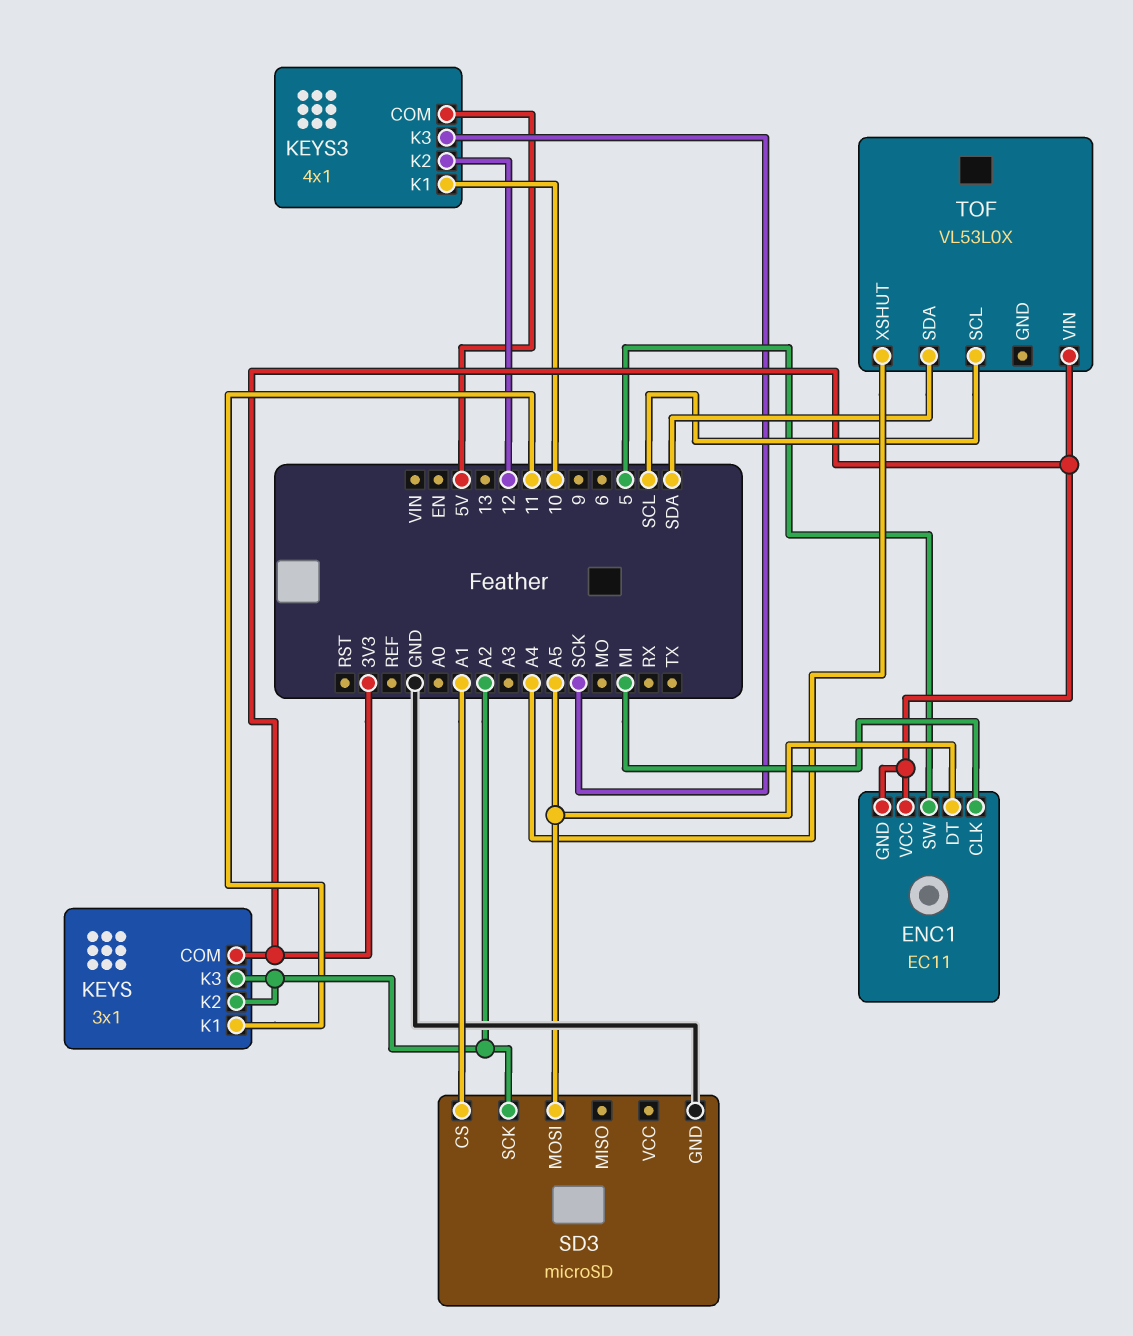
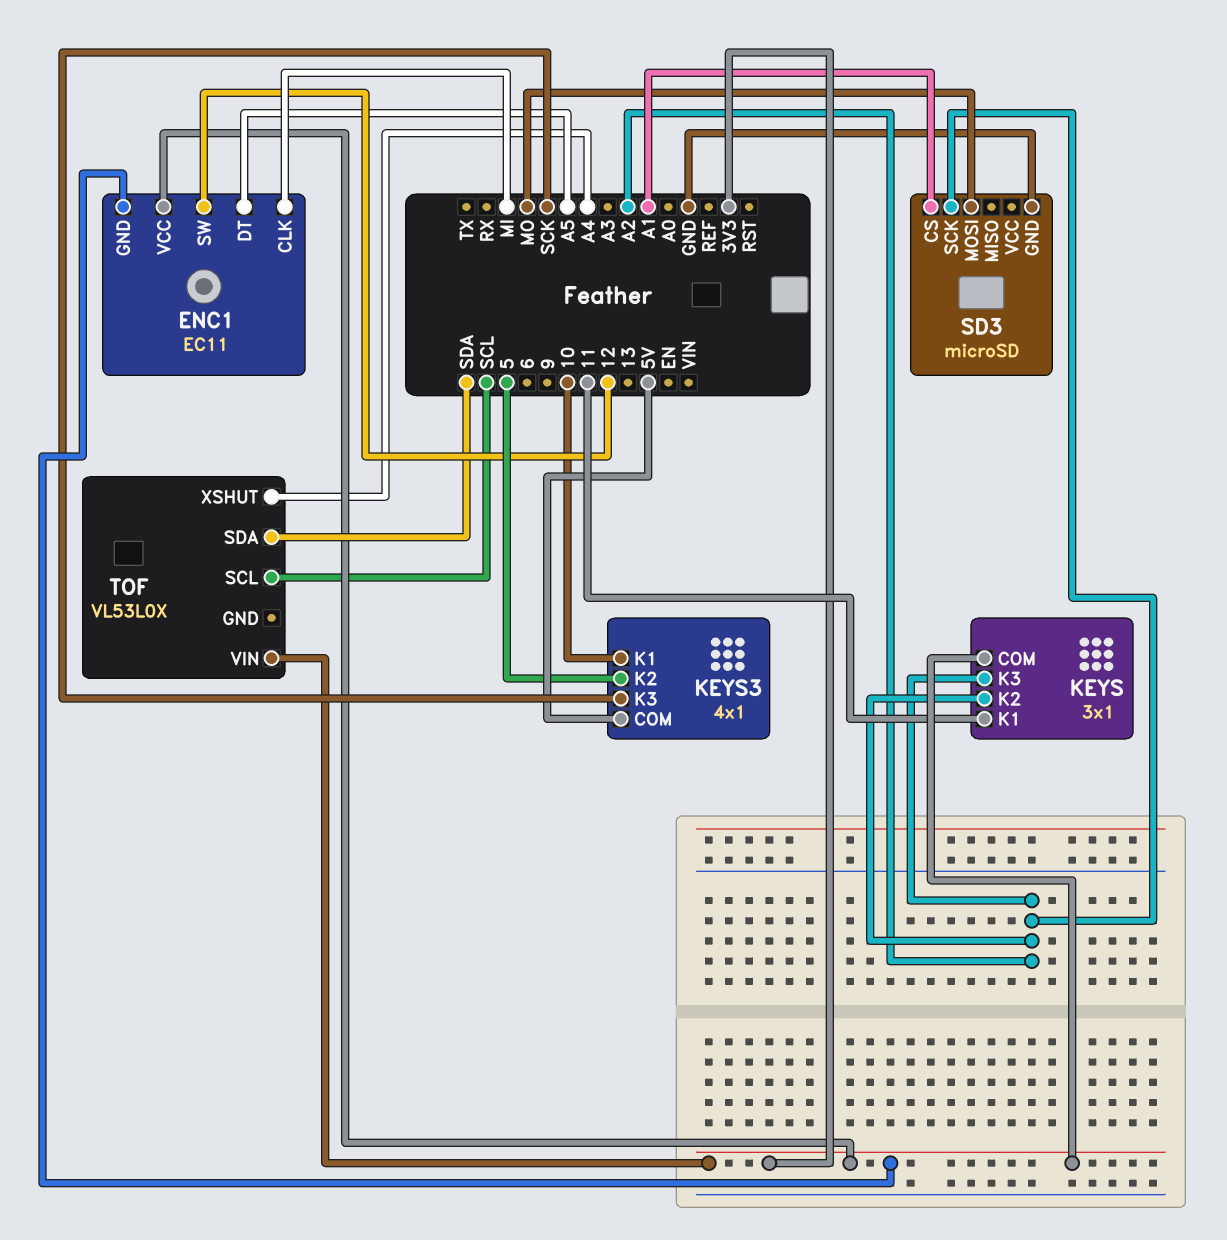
ENC1 pin SW: 5 -> 12
KEYS3 pin K2: 12 -> 5
SD3 pin MOSI: A5 -> MO

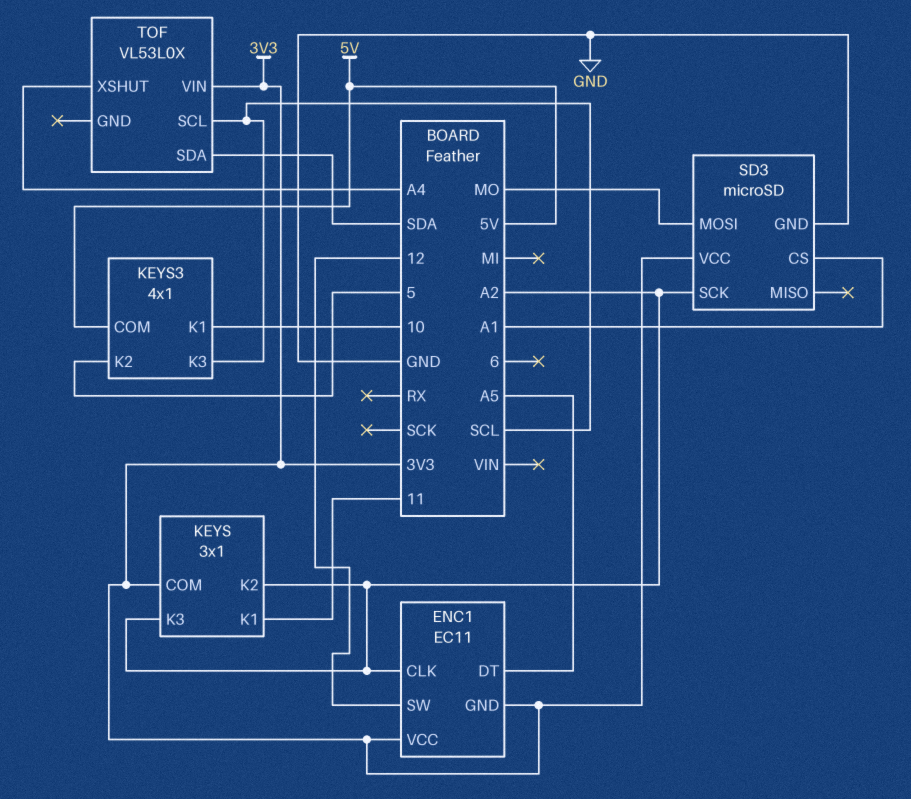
ENC1 pin CLK: MI -> A2
KEYS3 pin K3: SCK -> SCL
SD3 pin VCC: none -> 3V3

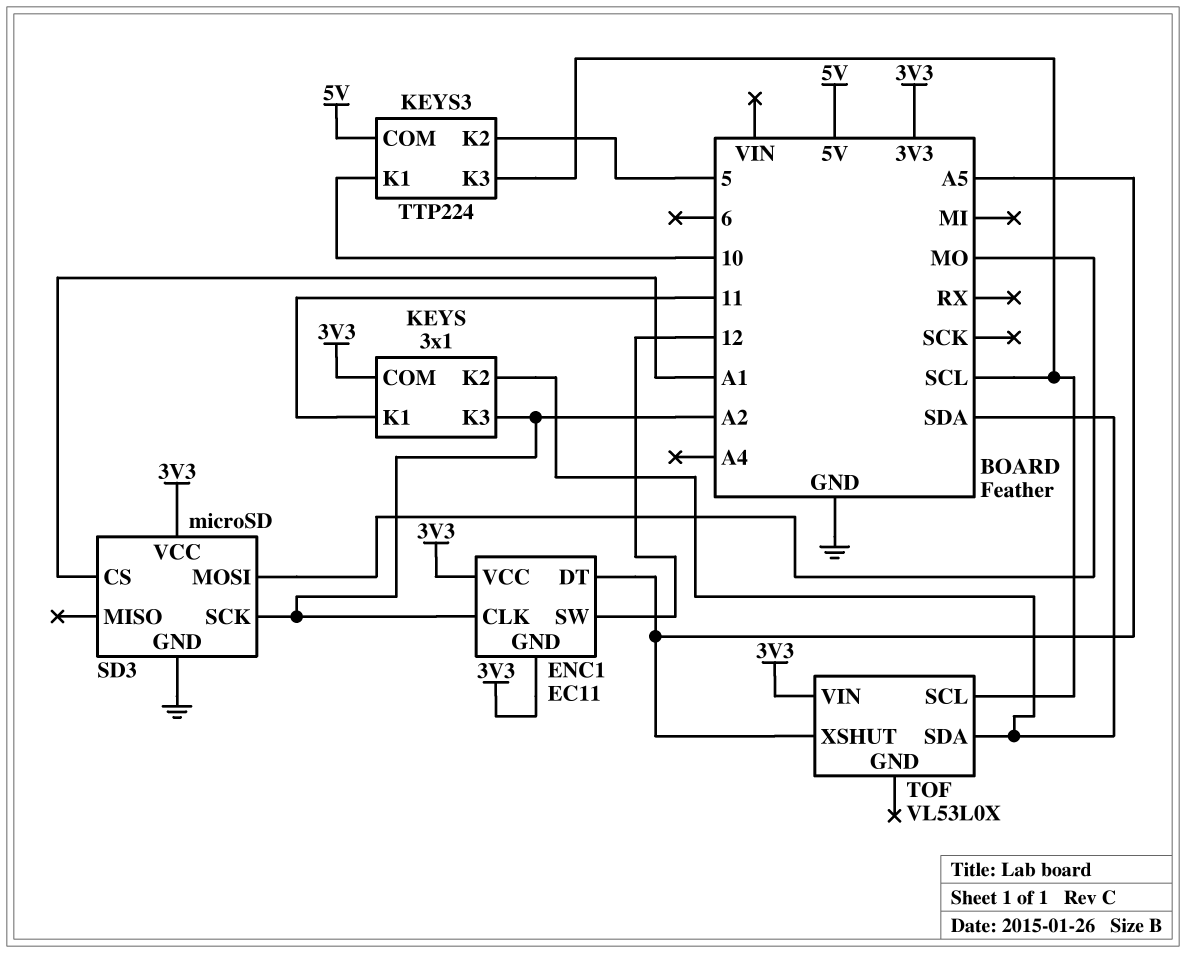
KEYS pin K2: A2 -> SDA
KEYS3: 4x1 -> TTP224
TOF pin XSHUT: A4 -> A5

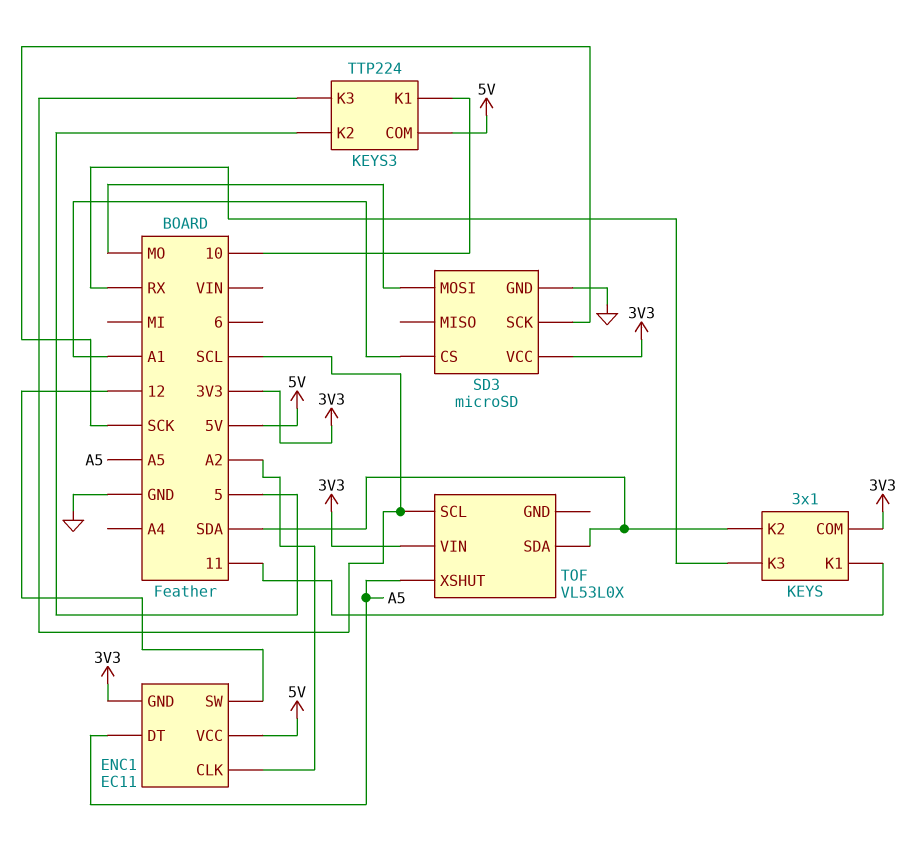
ENC1 pin VCC: 3V3 -> 5V
KEYS pin K3: A2 -> RX
SD3 pin SCK: A2 -> SCK

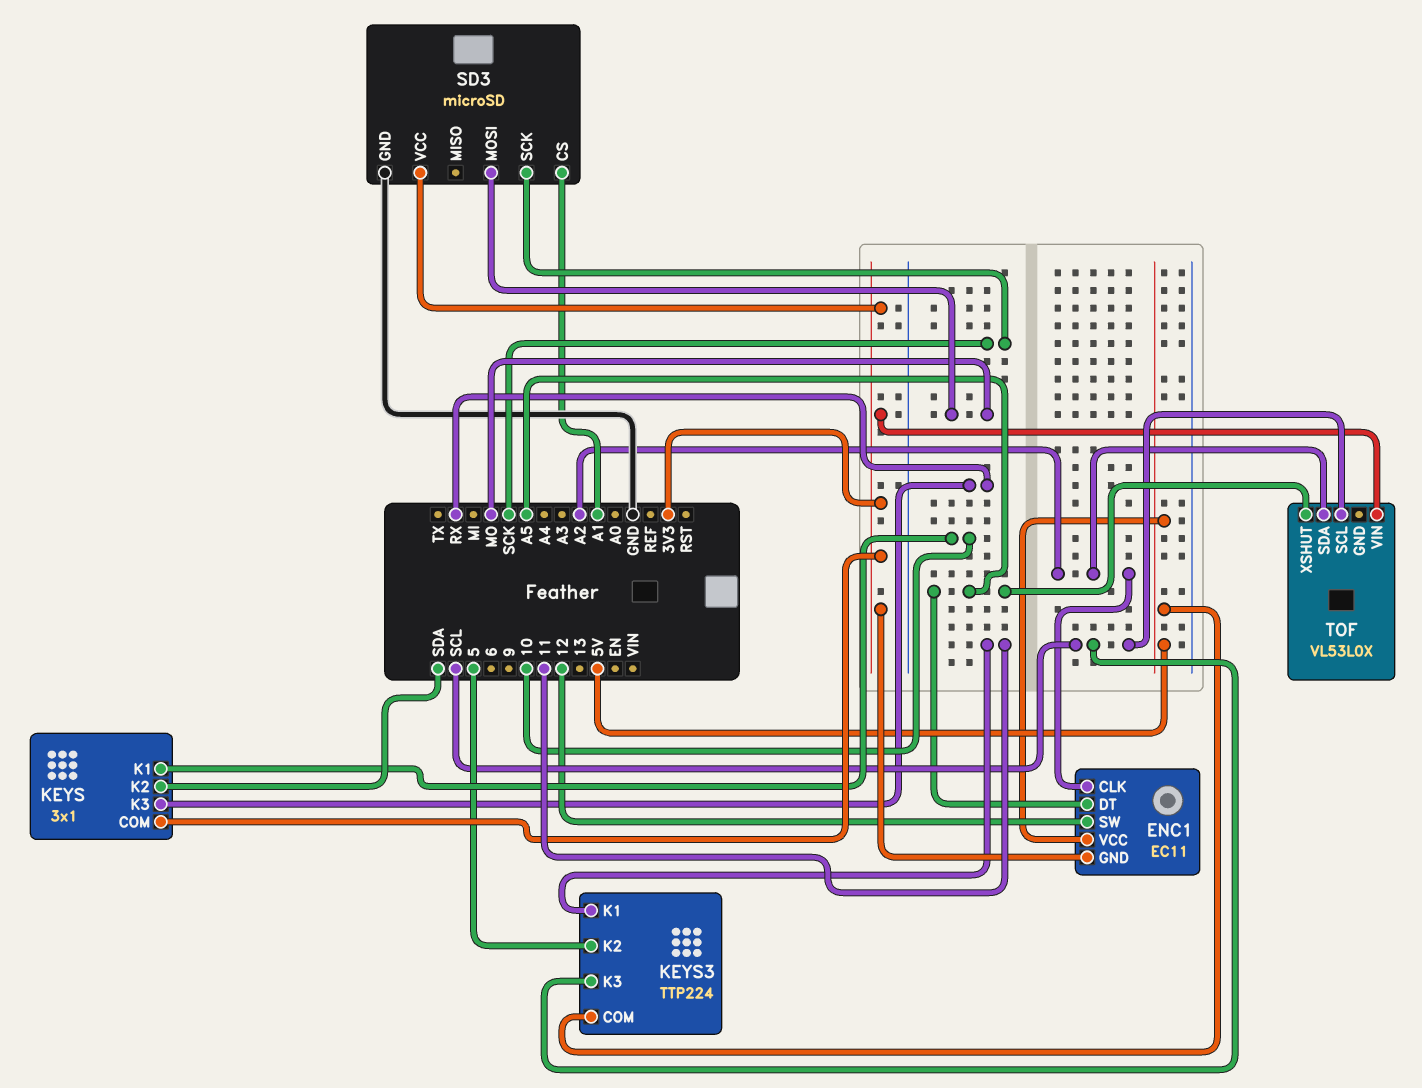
KEYS pin K1: 11 -> 10
KEYS3 pin K1: 10 -> 11
TOF pin SDA: SDA -> A2

